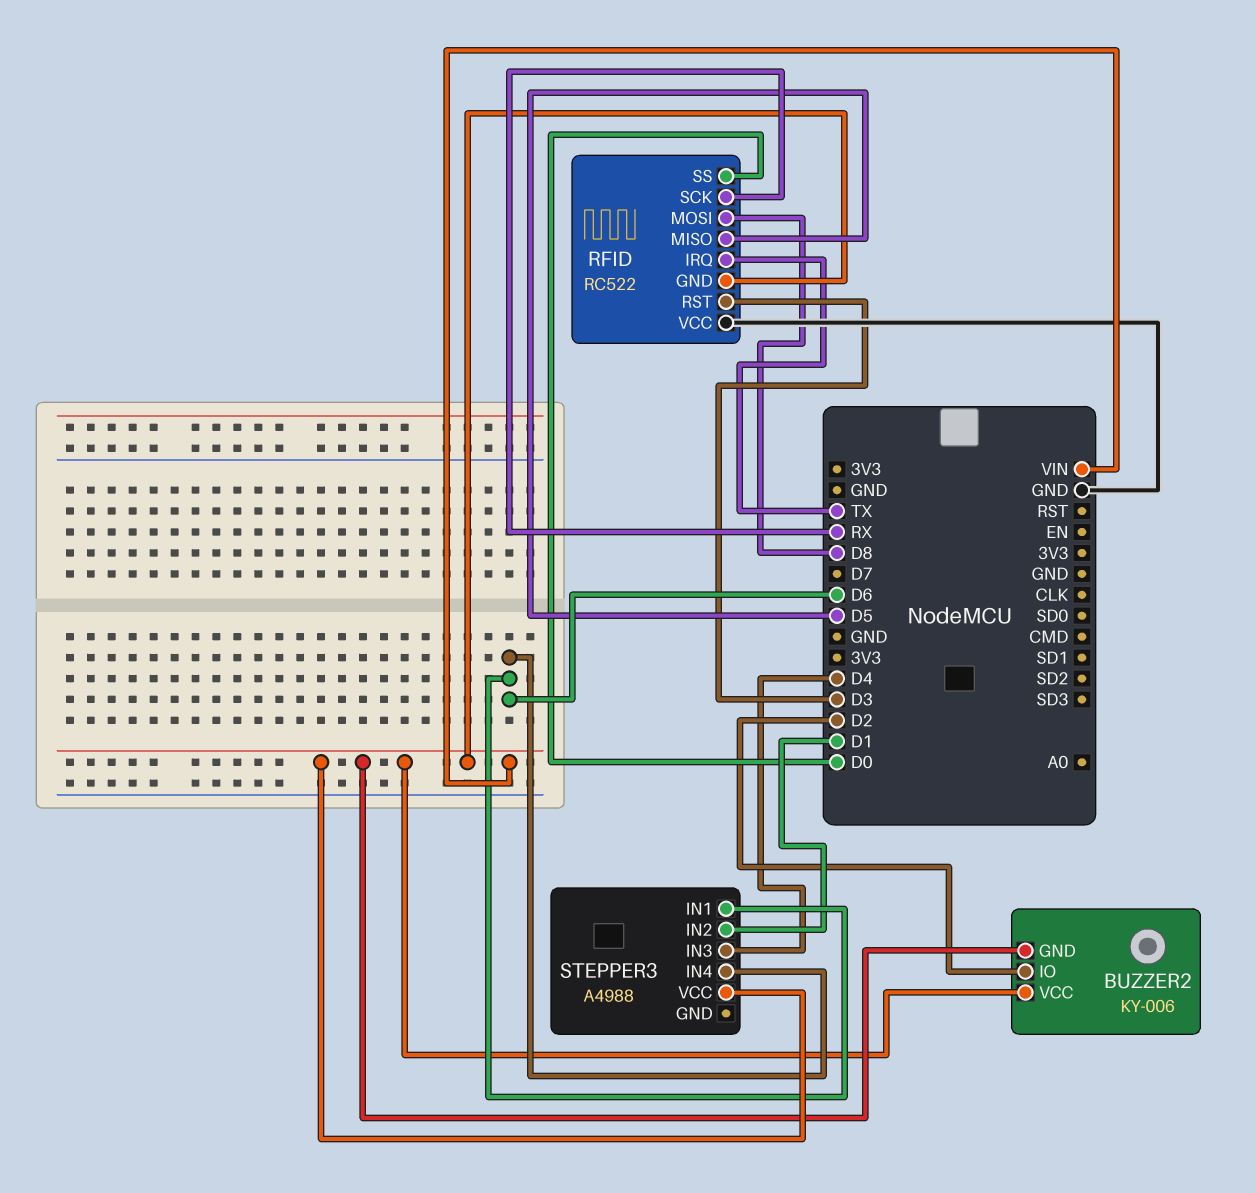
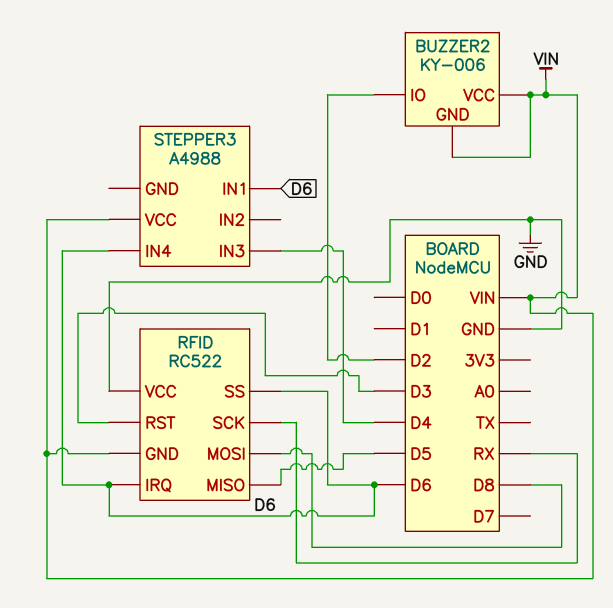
RFID pin IRQ: TX -> D6
RFID pin SS: D0 -> D6
STEPPER3 pin IN2: D1 -> none

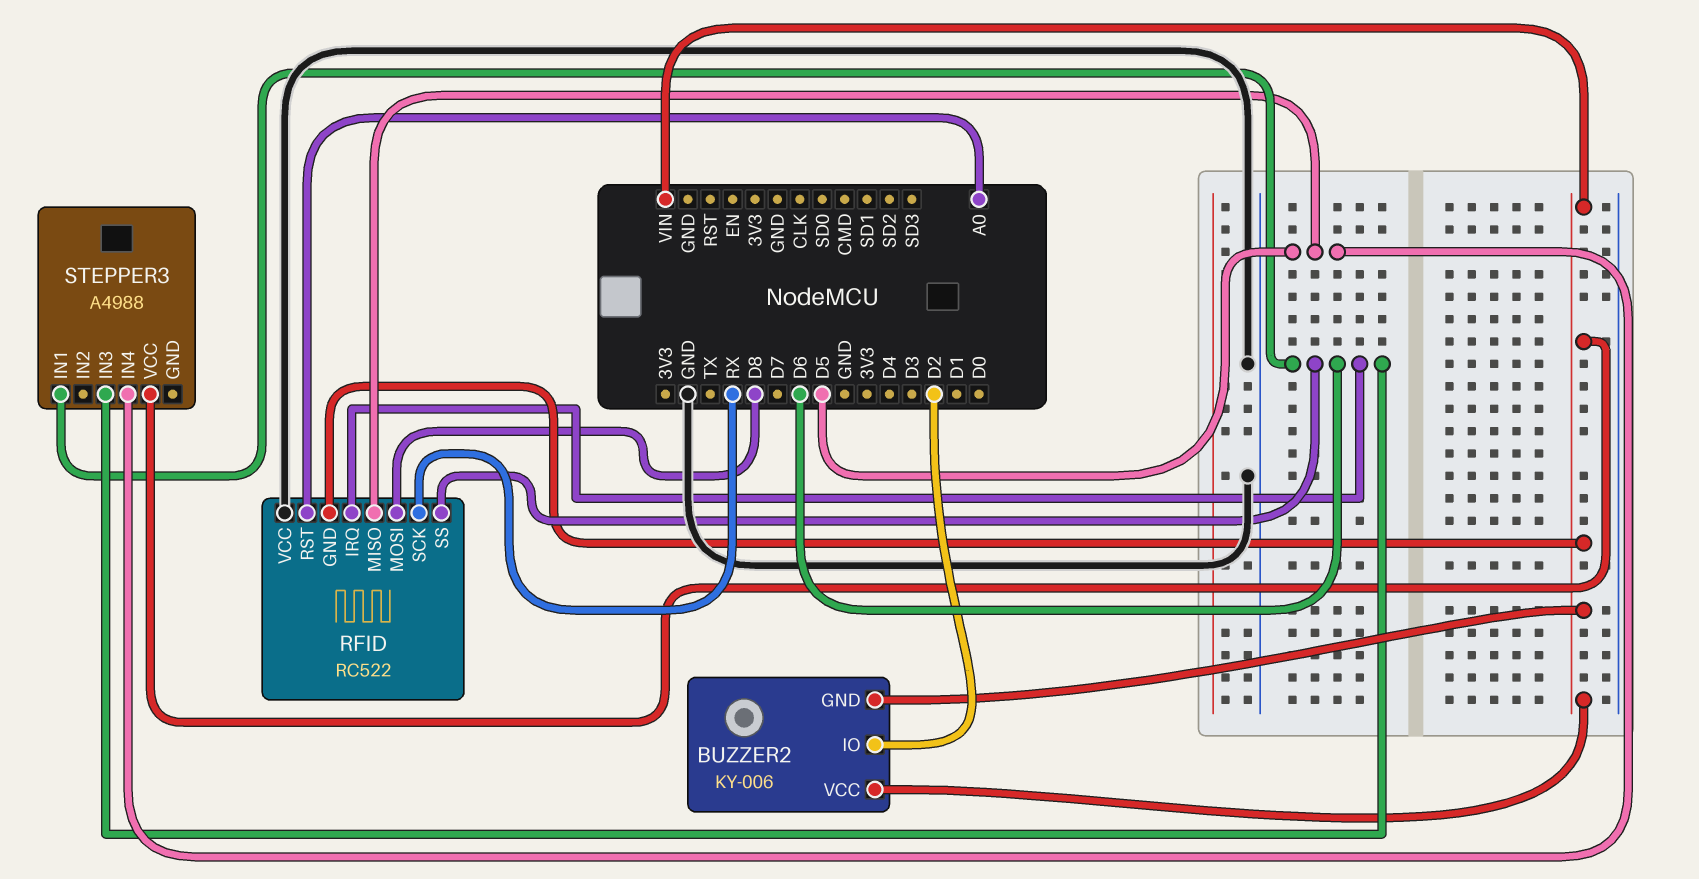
RFID pin RST: D3 -> A0
STEPPER3 pin IN3: D4 -> D6
STEPPER3 pin IN4: D6 -> D5

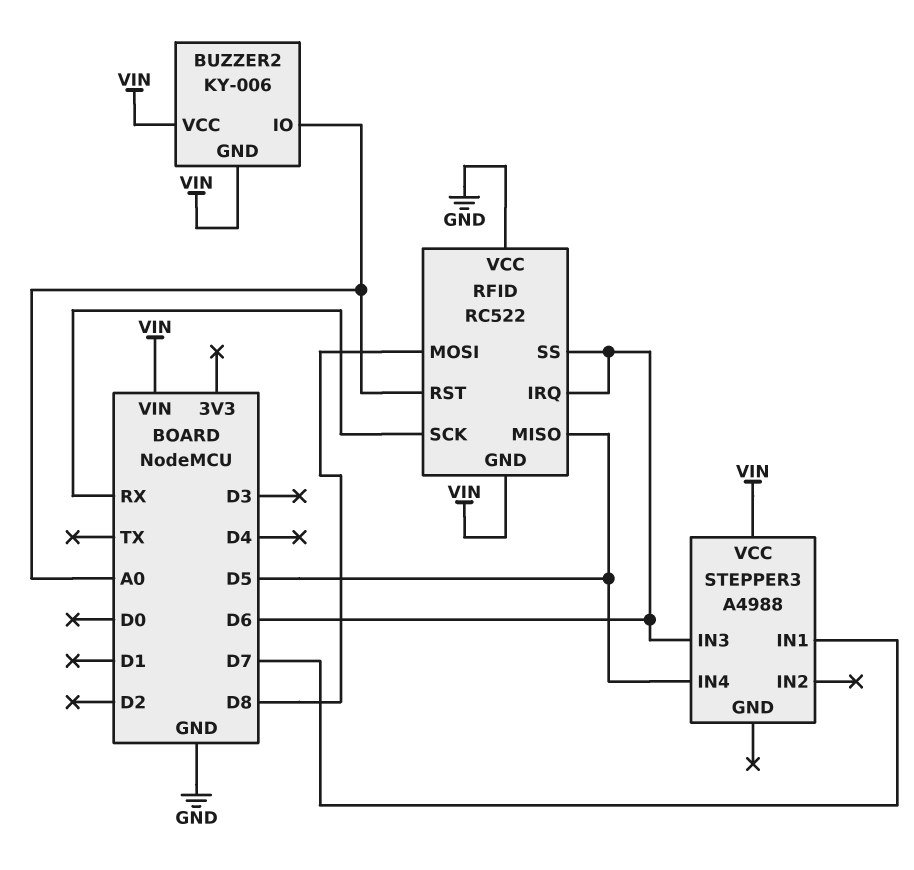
BUZZER2 pin IO: D2 -> A0
STEPPER3 pin IN1: D6 -> D7

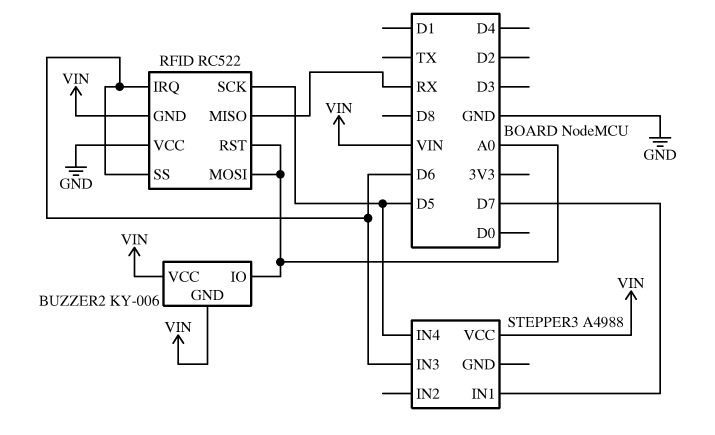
RFID pin MISO: D5 -> RX
RFID pin MOSI: D8 -> A0
RFID pin SCK: RX -> D5

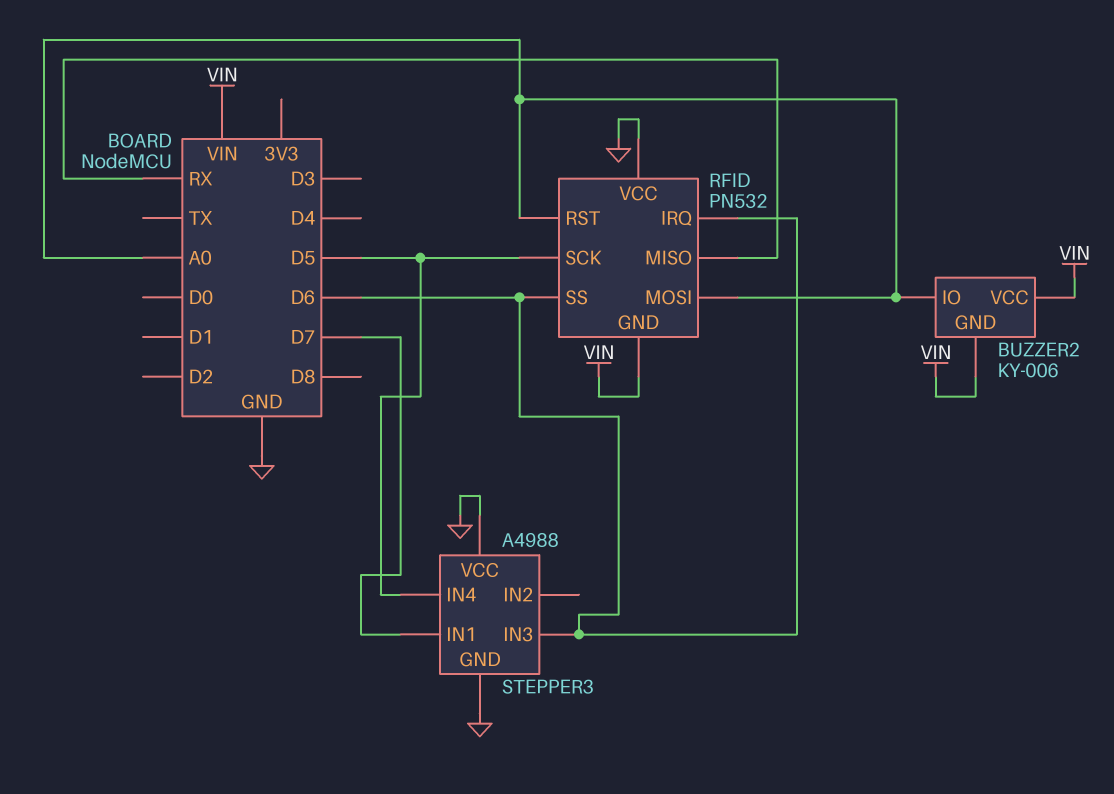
RFID: RC522 -> PN532
STEPPER3 pin GND: none -> GND
STEPPER3 pin VCC: VIN -> GND

